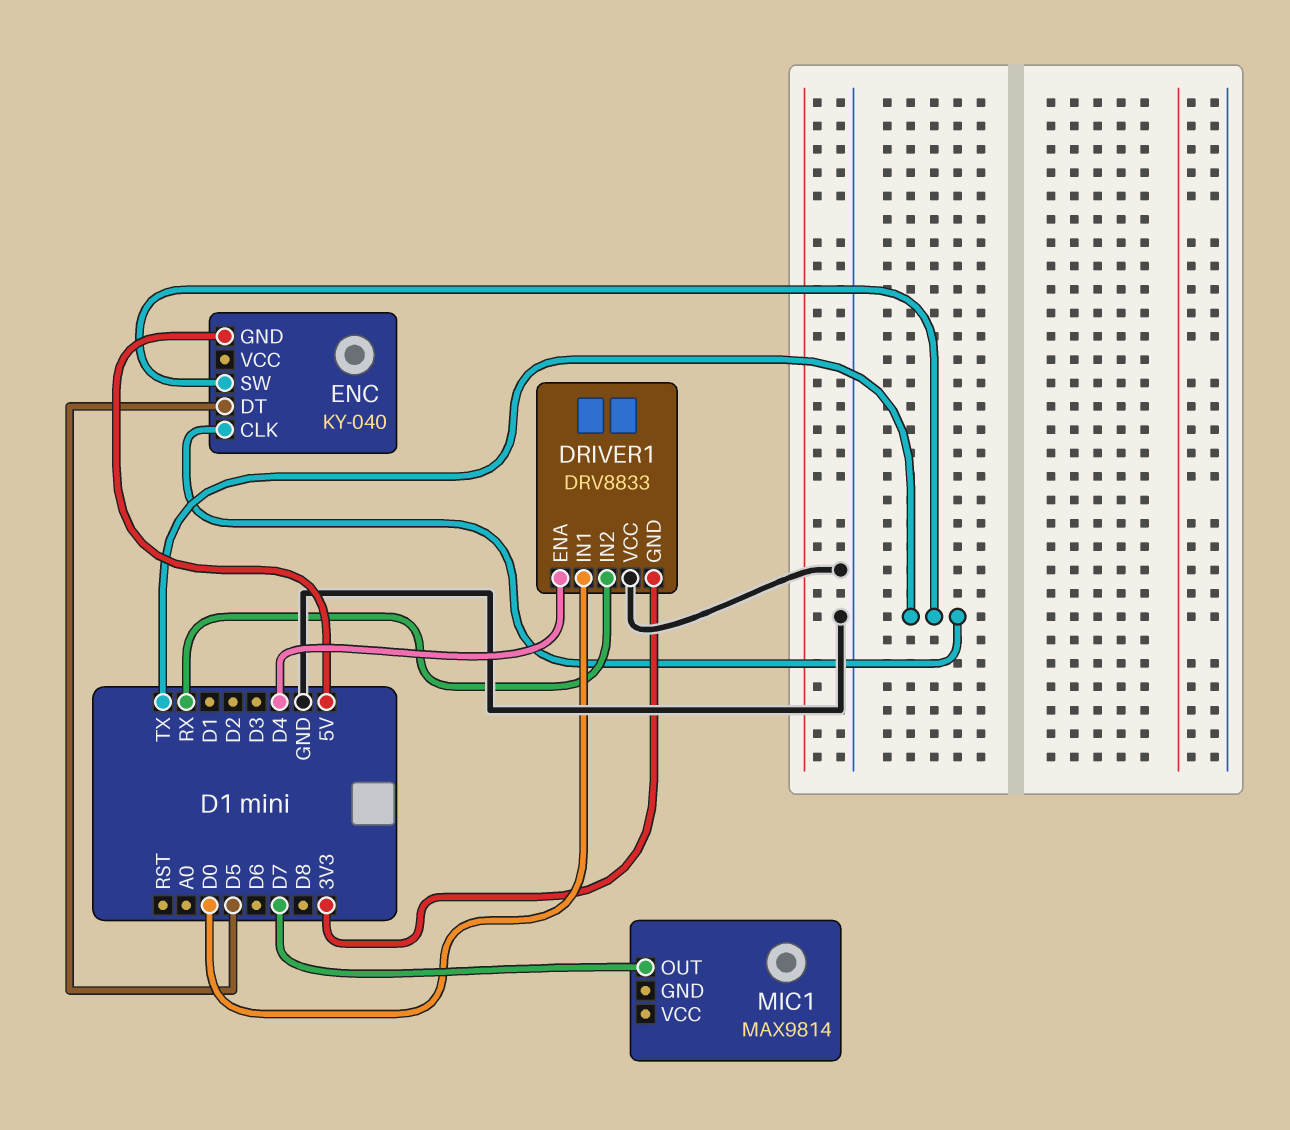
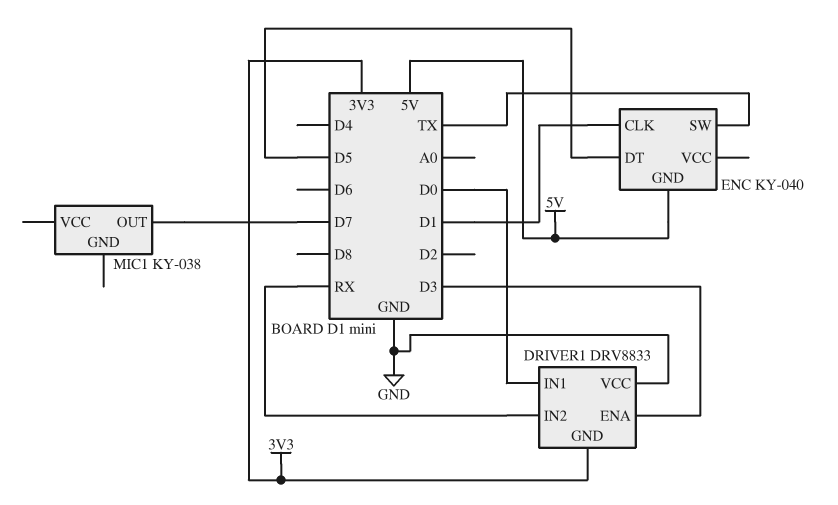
DRIVER1 pin ENA: D4 -> D3
ENC pin CLK: TX -> D1
MIC1: MAX9814 -> KY-038

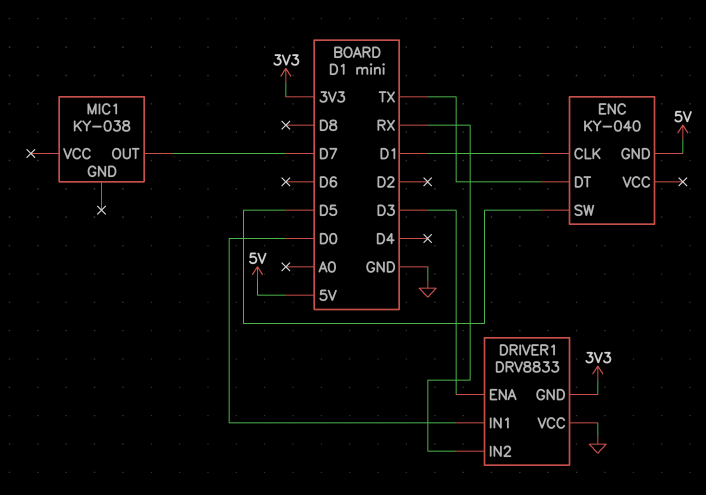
ENC pin DT: D5 -> TX
ENC pin SW: TX -> D5

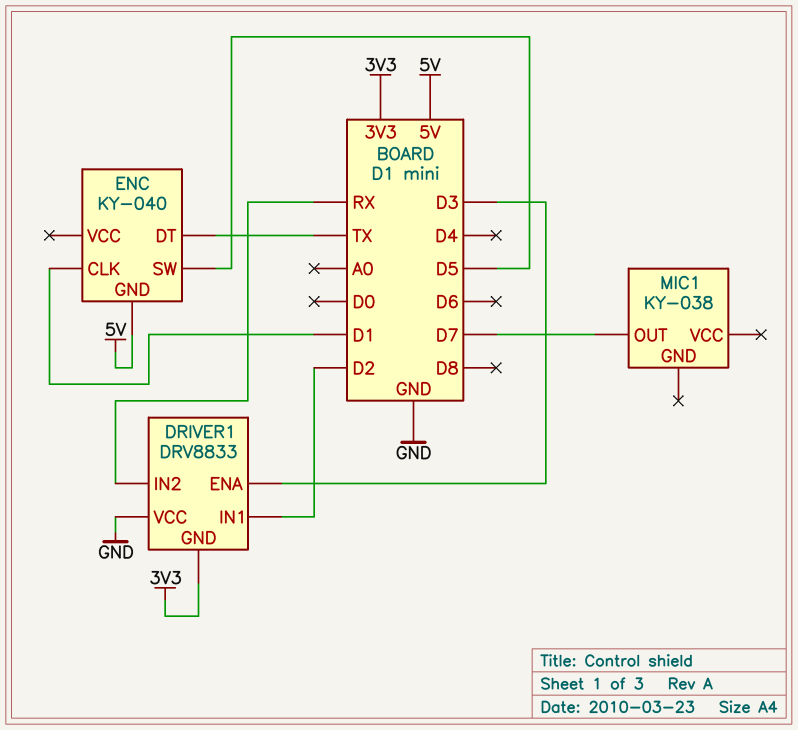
DRIVER1 pin IN1: D0 -> D2

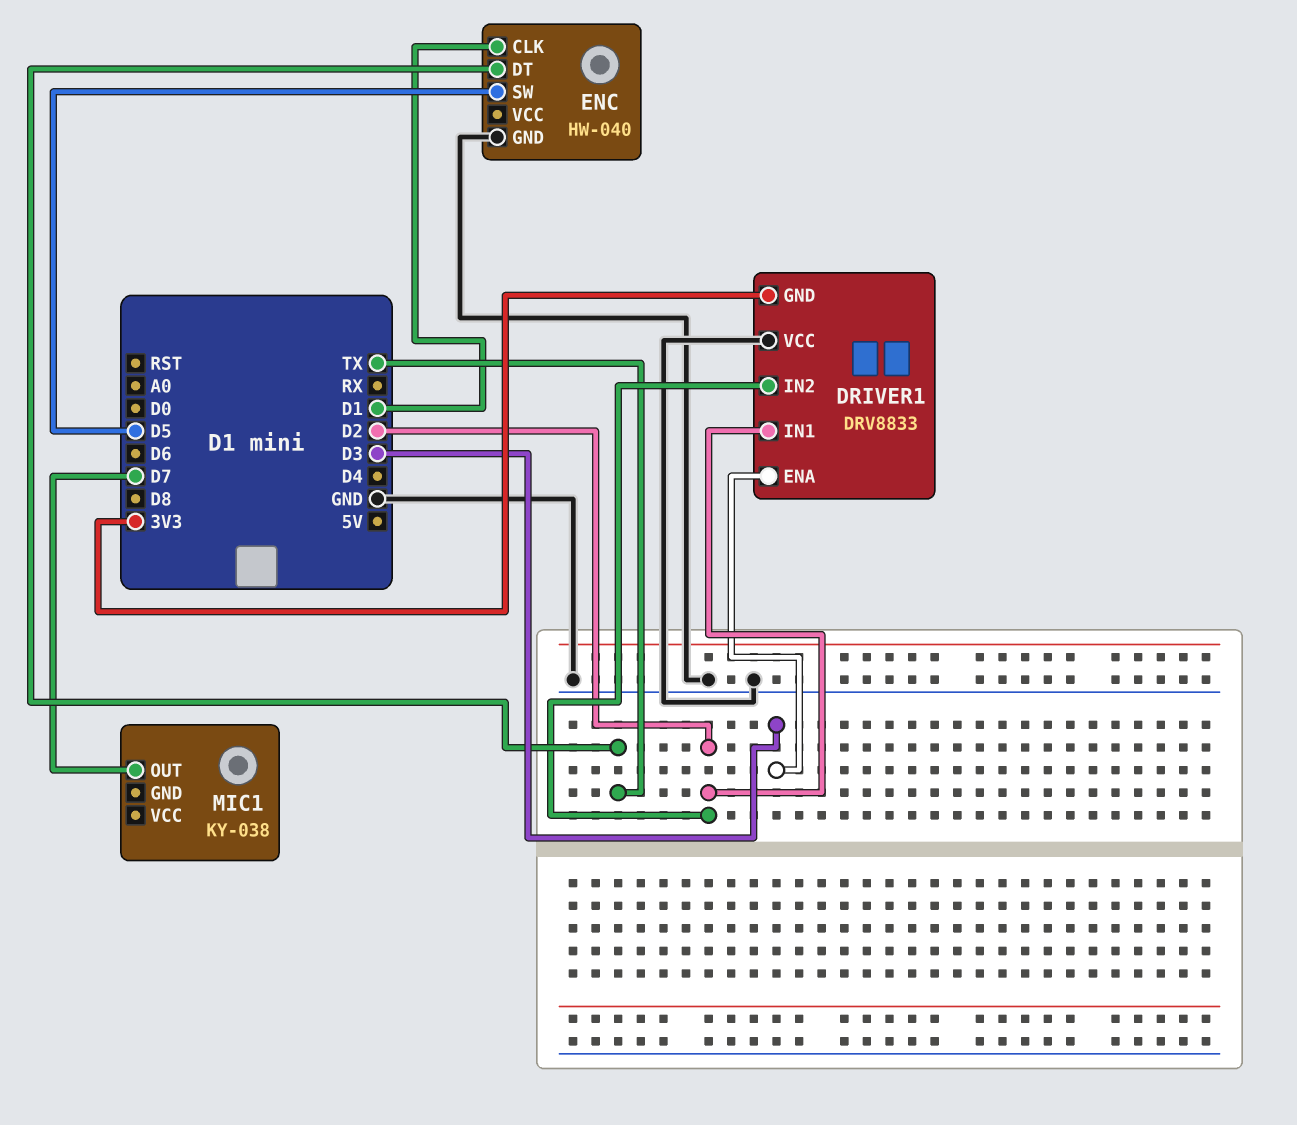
DRIVER1 pin IN2: RX -> D2
ENC: KY-040 -> HW-040
ENC pin GND: 5V -> GND

